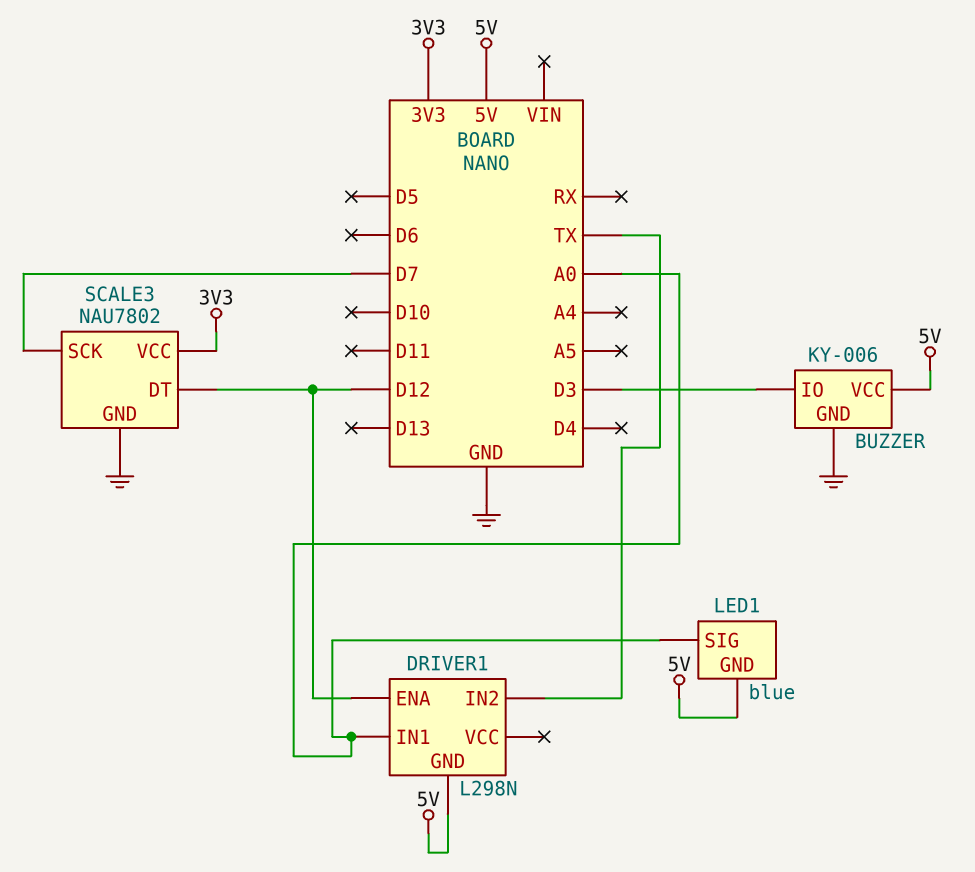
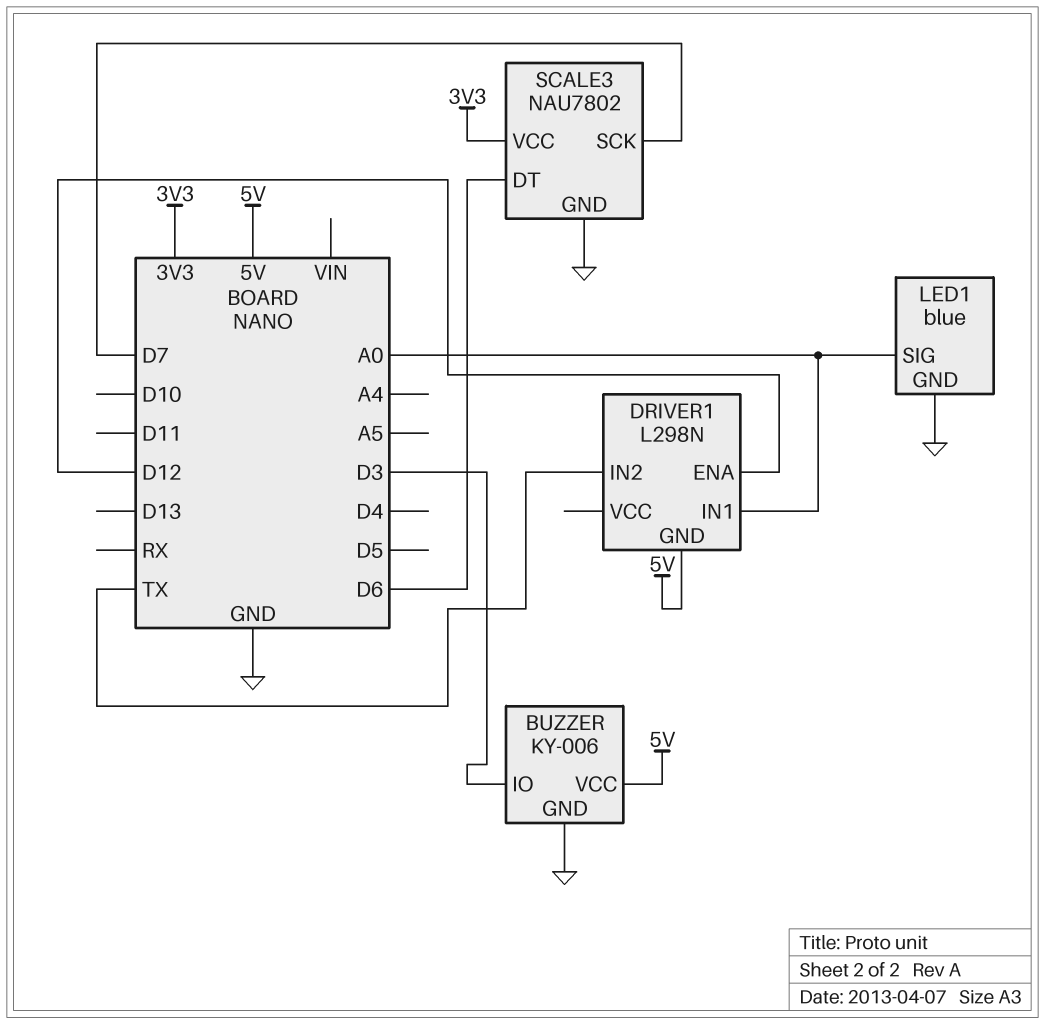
LED1 pin GND: 5V -> GND
SCALE3 pin DT: D12 -> D6

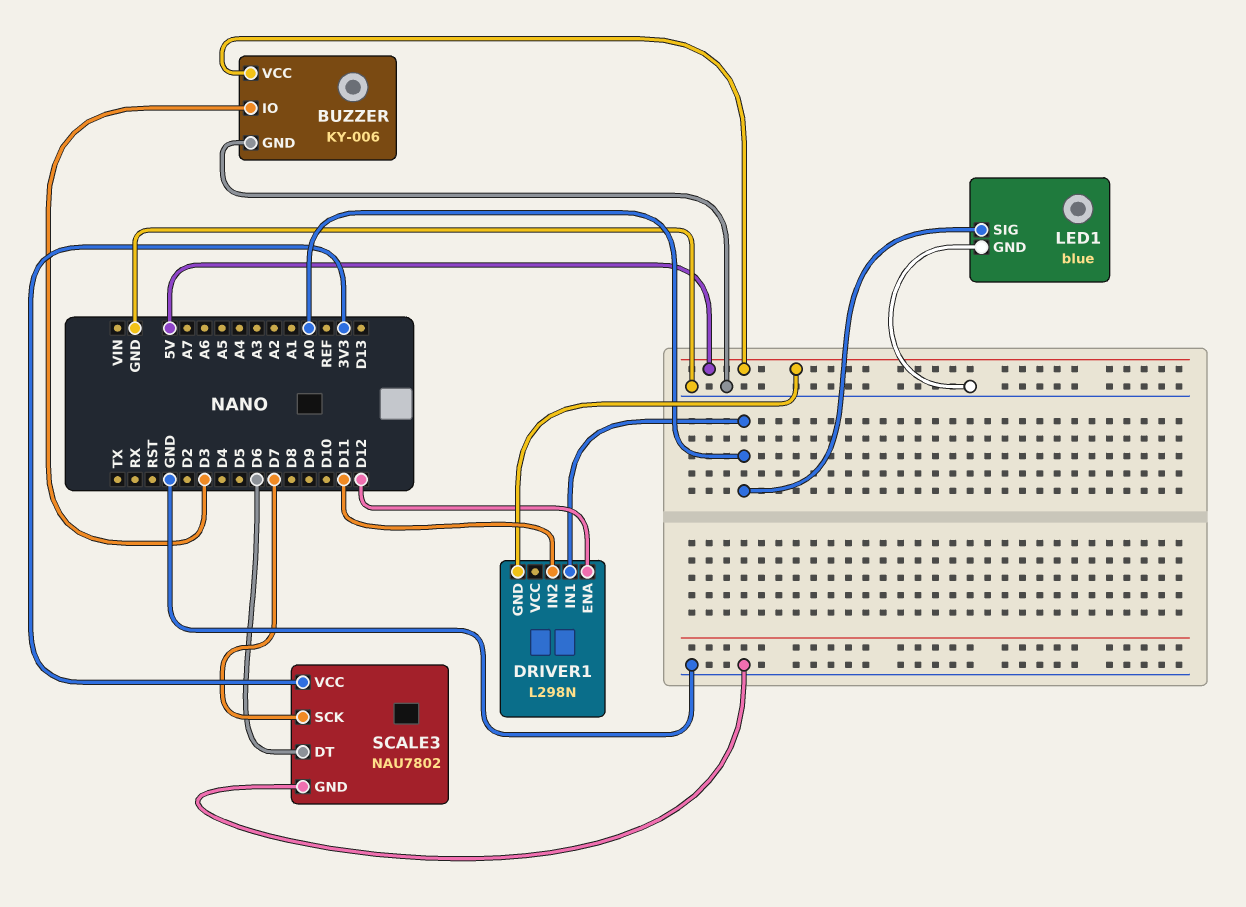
DRIVER1 pin IN2: TX -> D11

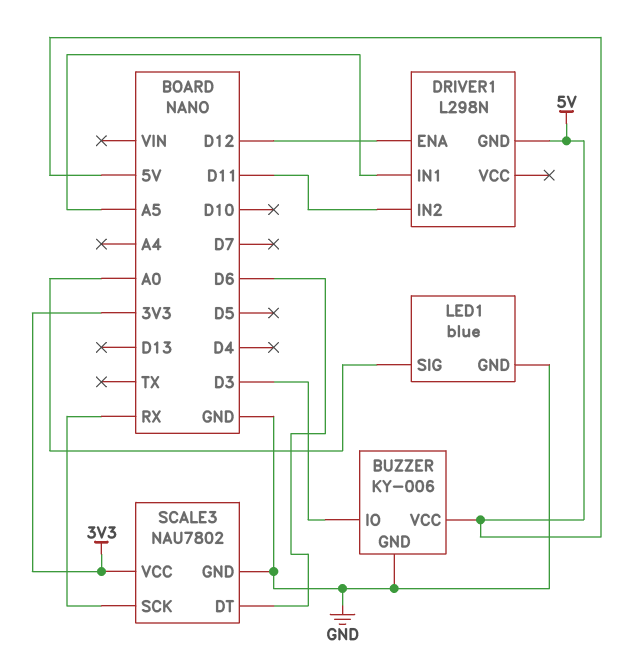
DRIVER1 pin IN1: A0 -> A5
SCALE3 pin SCK: D7 -> RX

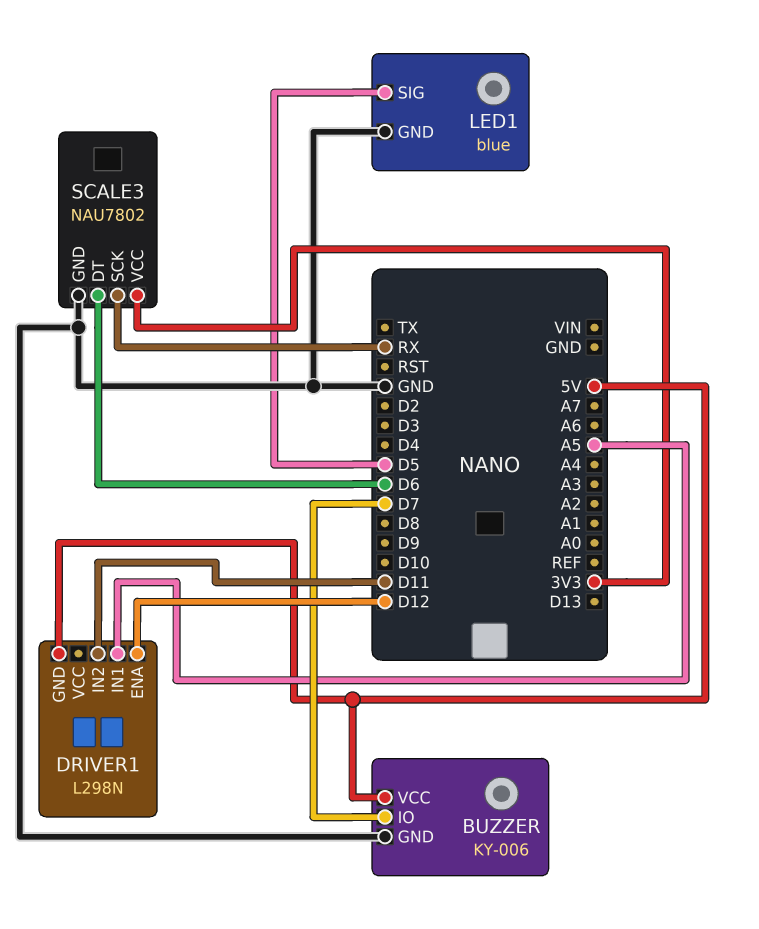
BUZZER pin IO: D3 -> D7
LED1 pin SIG: A0 -> D5

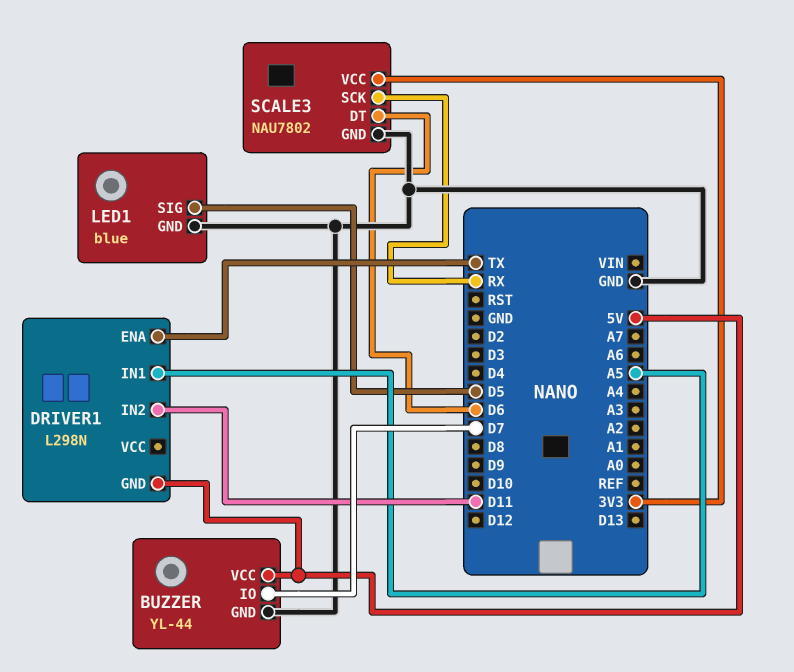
BUZZER: KY-006 -> YL-44
DRIVER1 pin ENA: D12 -> TX

